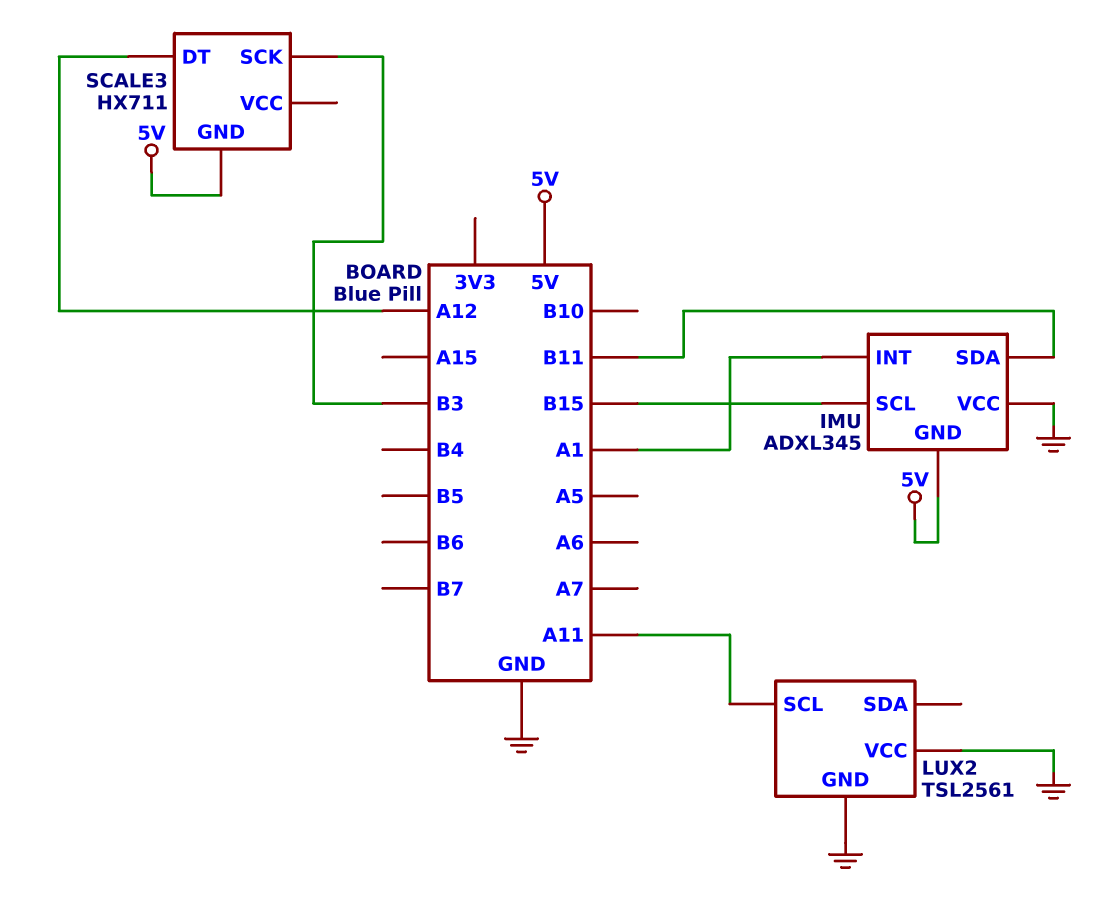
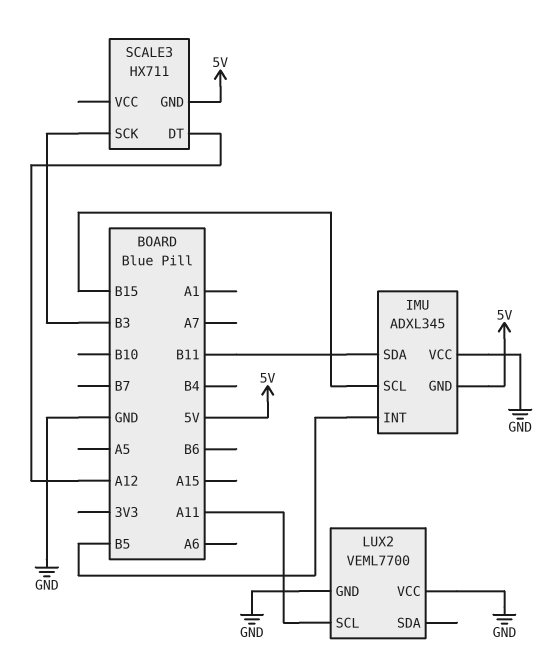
IMU pin INT: A1 -> B5
LUX2: TSL2561 -> VEML7700

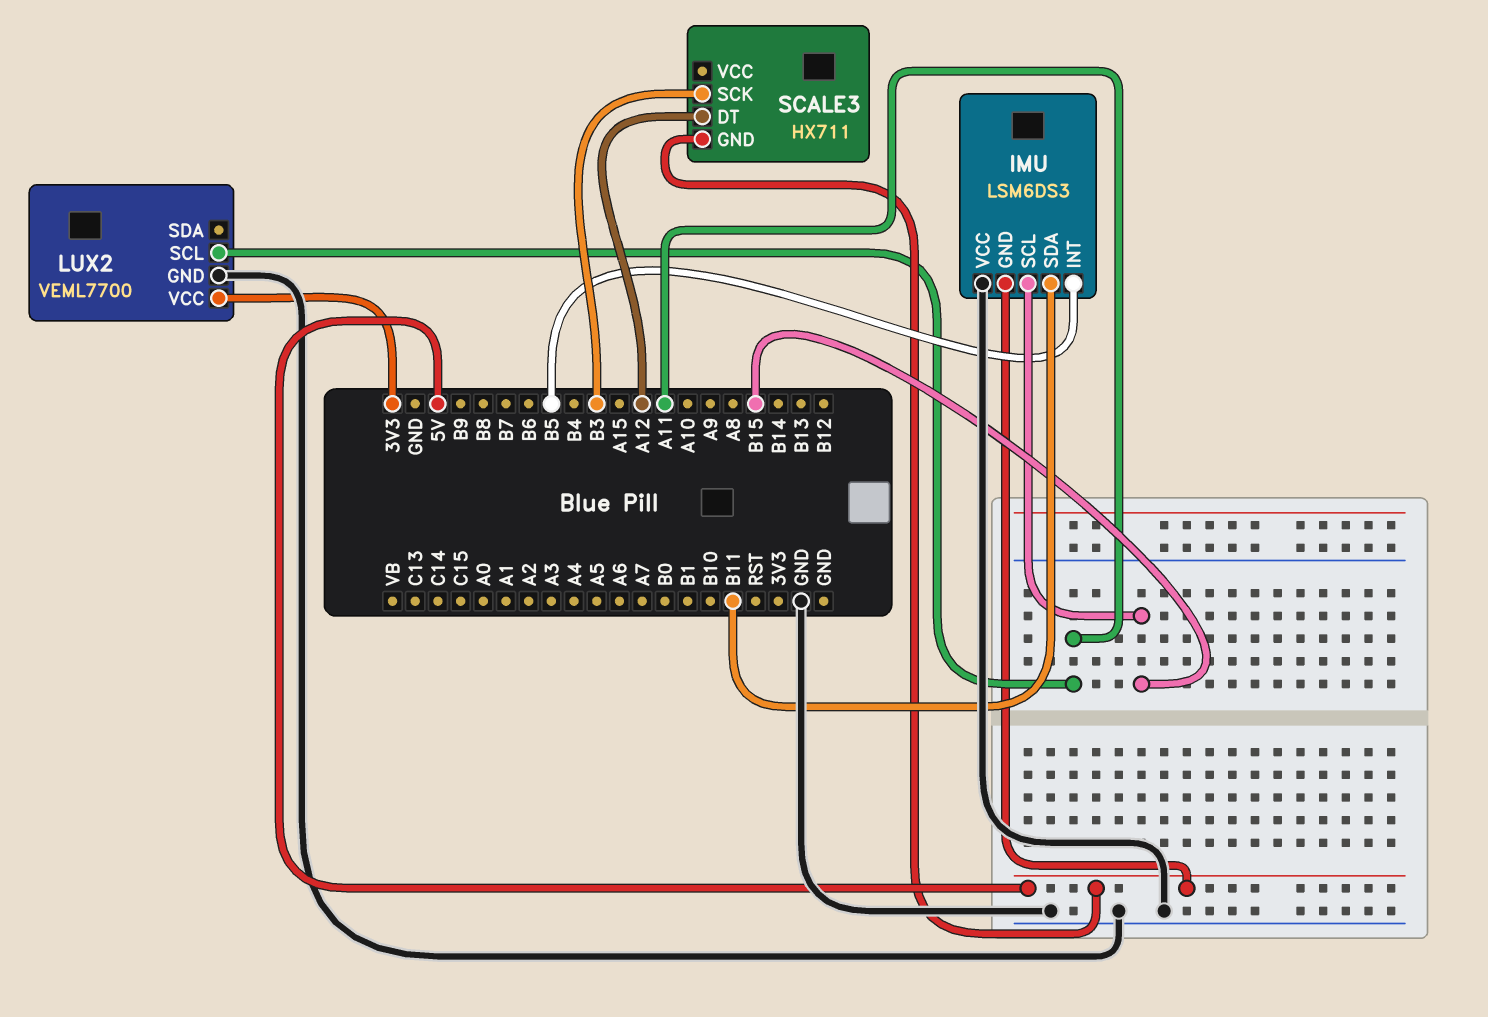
IMU: ADXL345 -> LSM6DS3
LUX2 pin VCC: GND -> 3V3

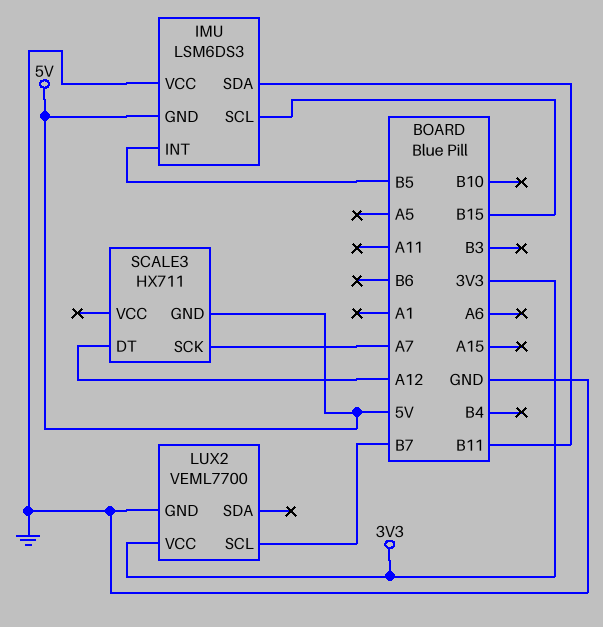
LUX2 pin SCL: A11 -> B7
SCALE3 pin SCK: B3 -> A7

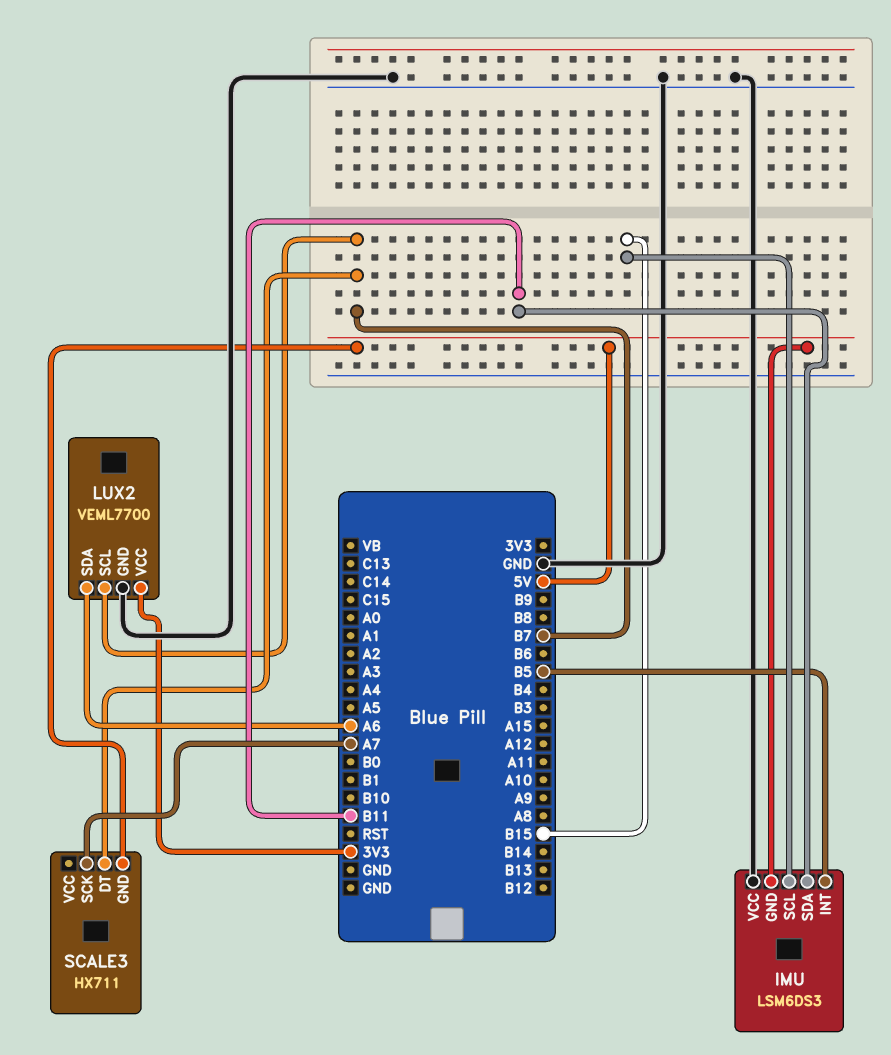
LUX2 pin SDA: none -> A6
SCALE3 pin DT: A12 -> B7

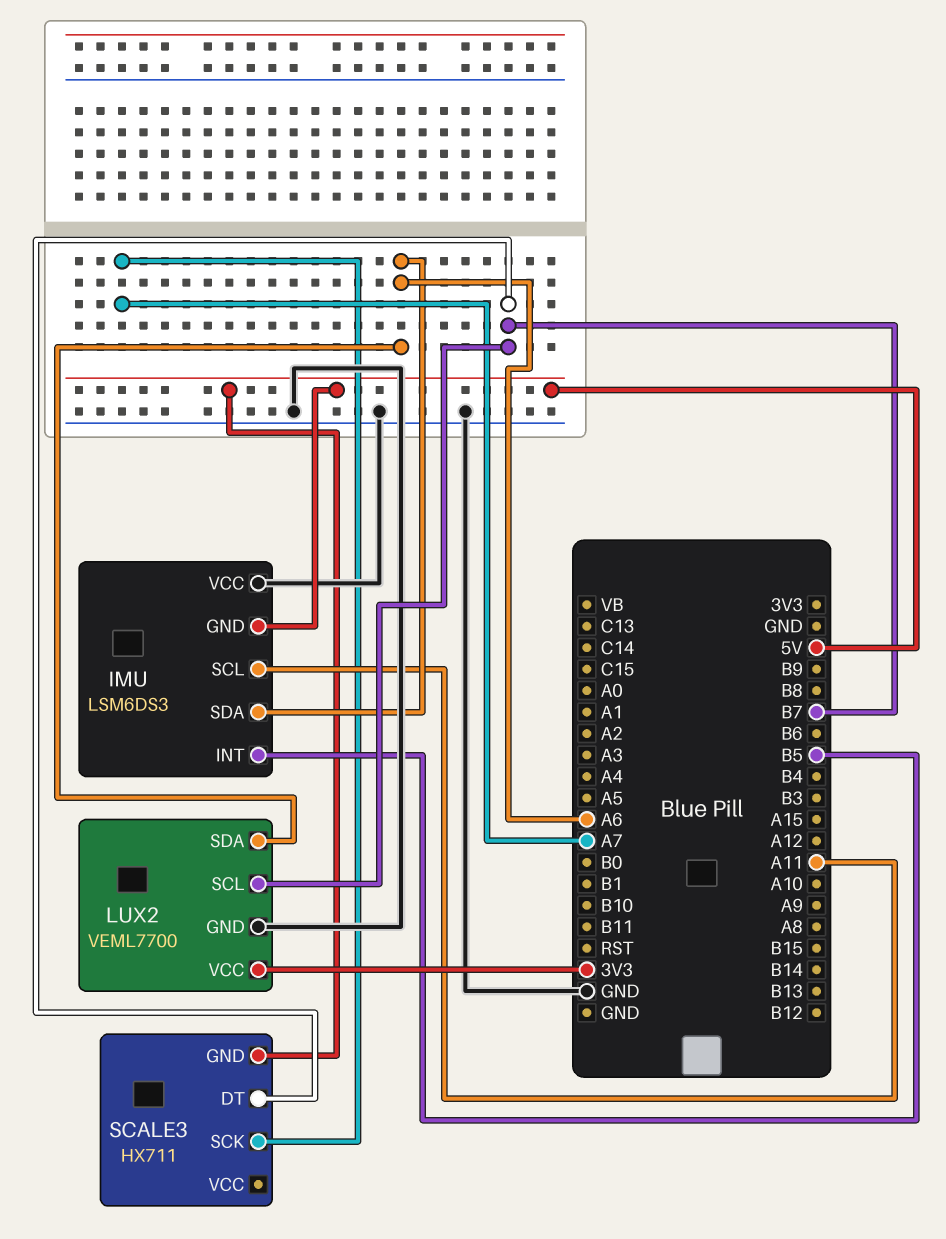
IMU pin SCL: B15 -> A11
IMU pin SDA: B11 -> A6

